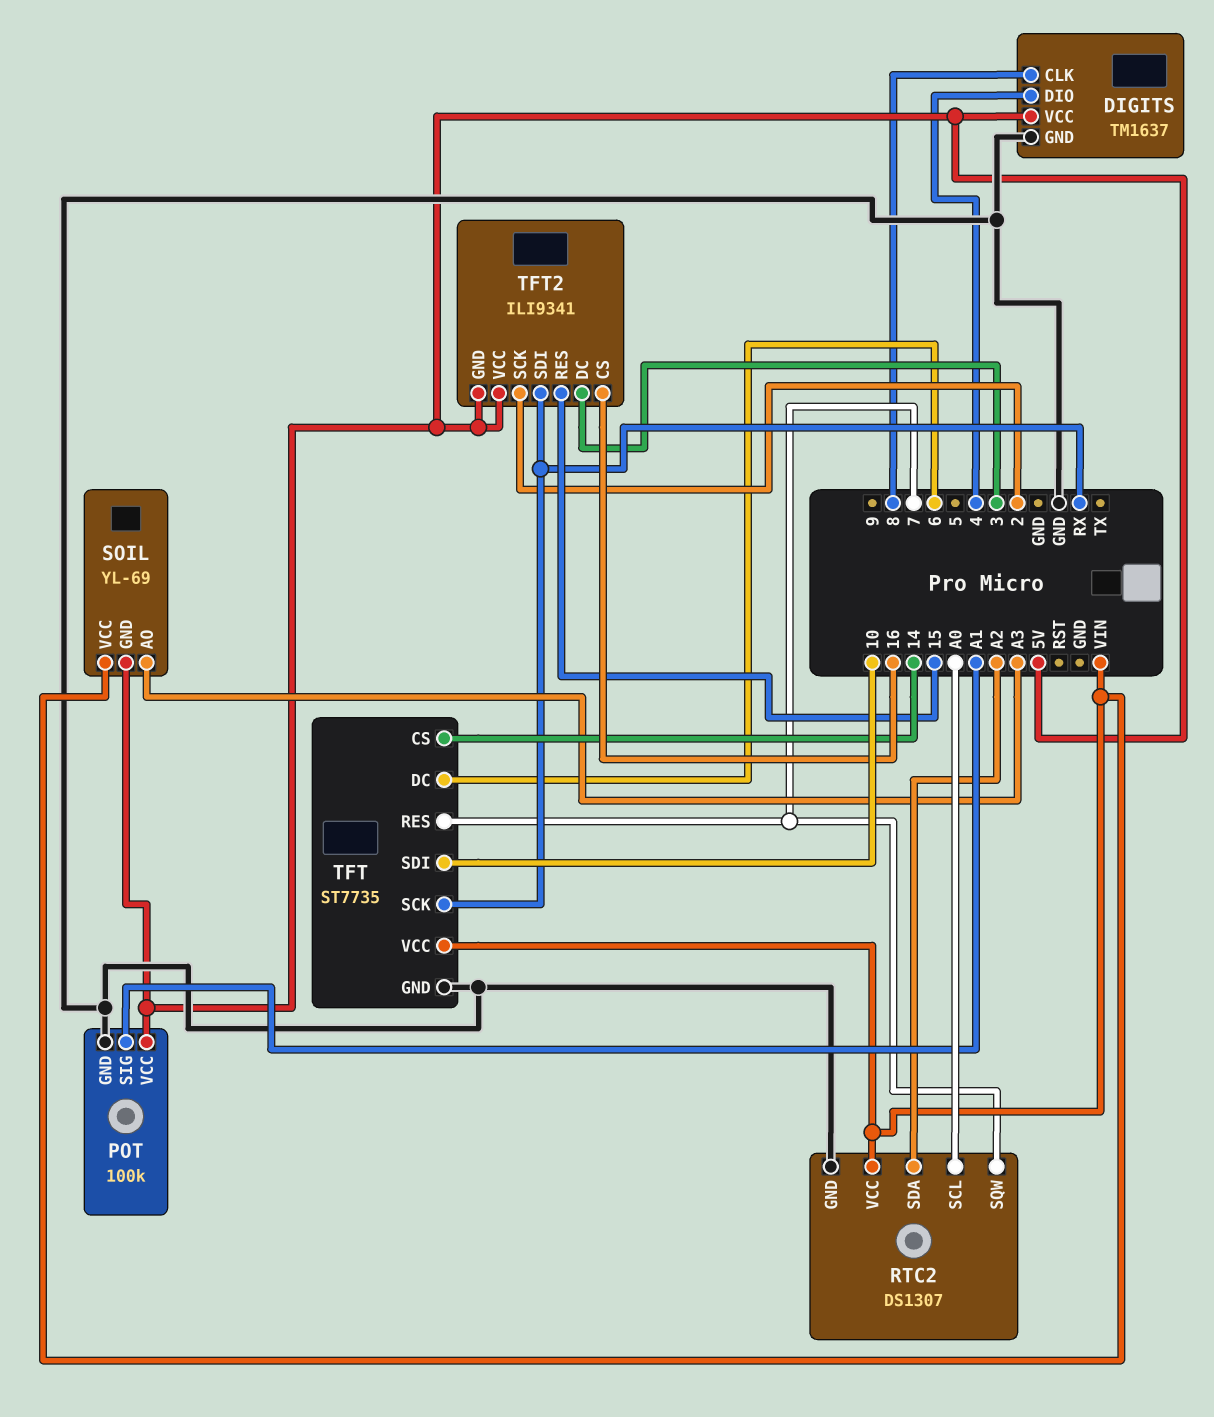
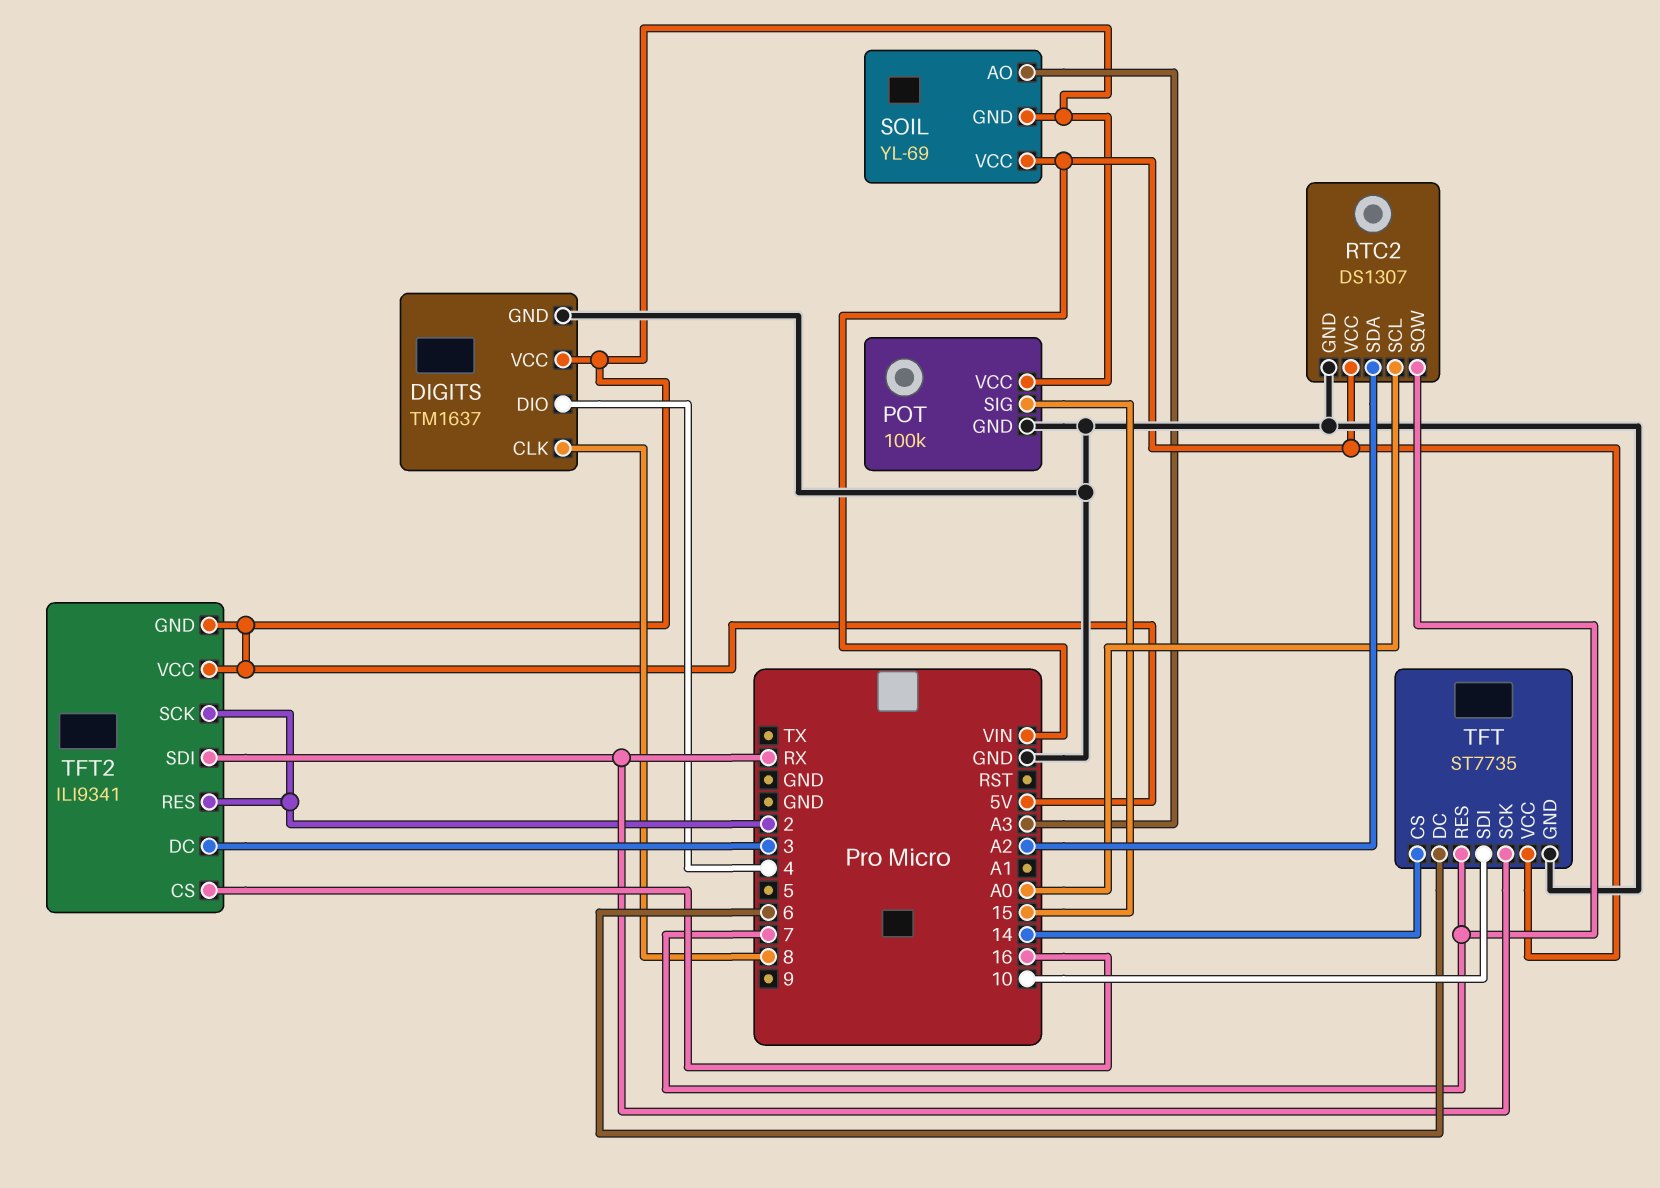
POT pin SIG: A1 -> 15
TFT2 pin RES: 15 -> 2

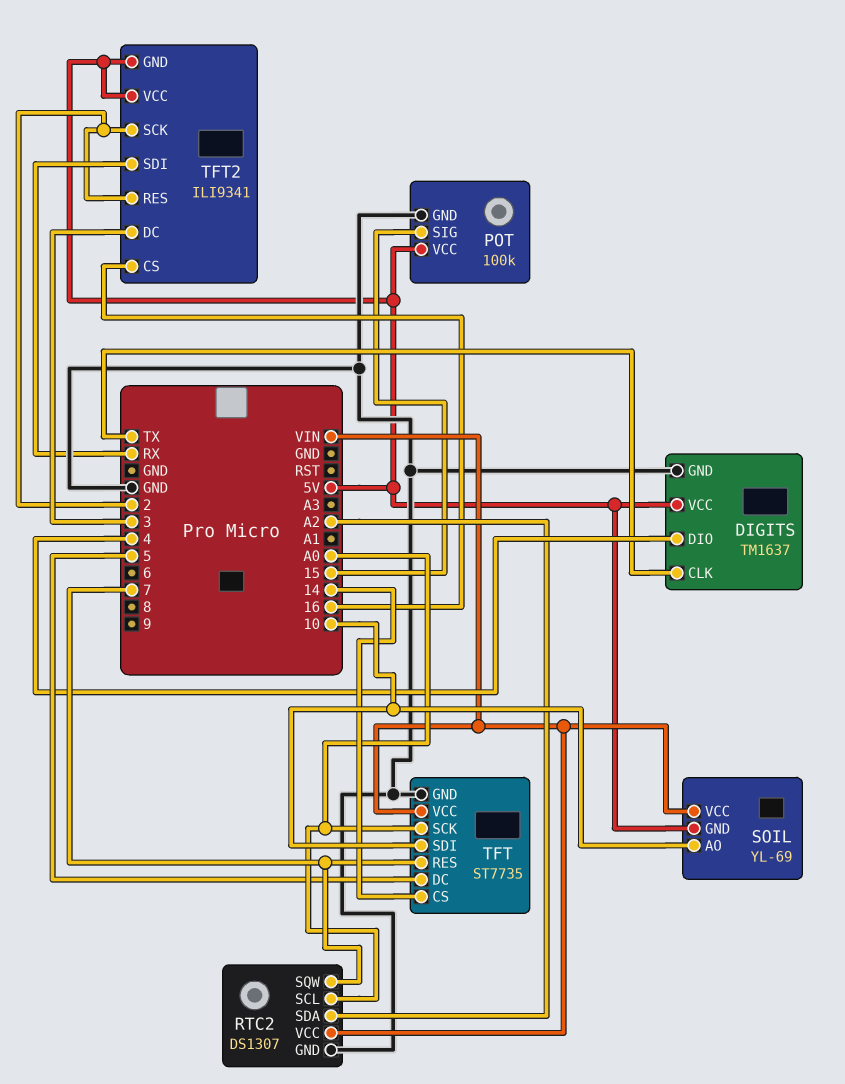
DIGITS pin CLK: 8 -> TX
SOIL pin AO: A3 -> 10
TFT pin DC: 6 -> 5
TFT pin SCK: RX -> A0

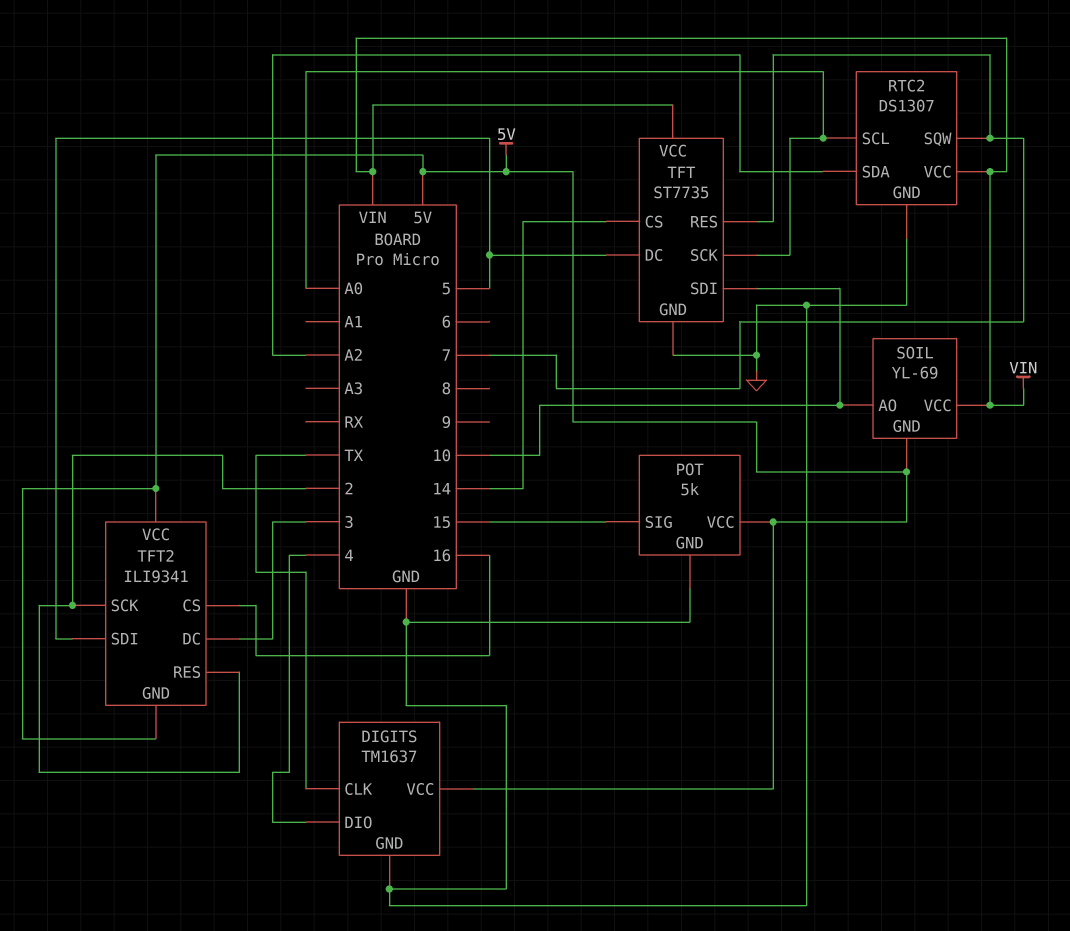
POT: 100k -> 5k
TFT2 pin SDI: RX -> 5

